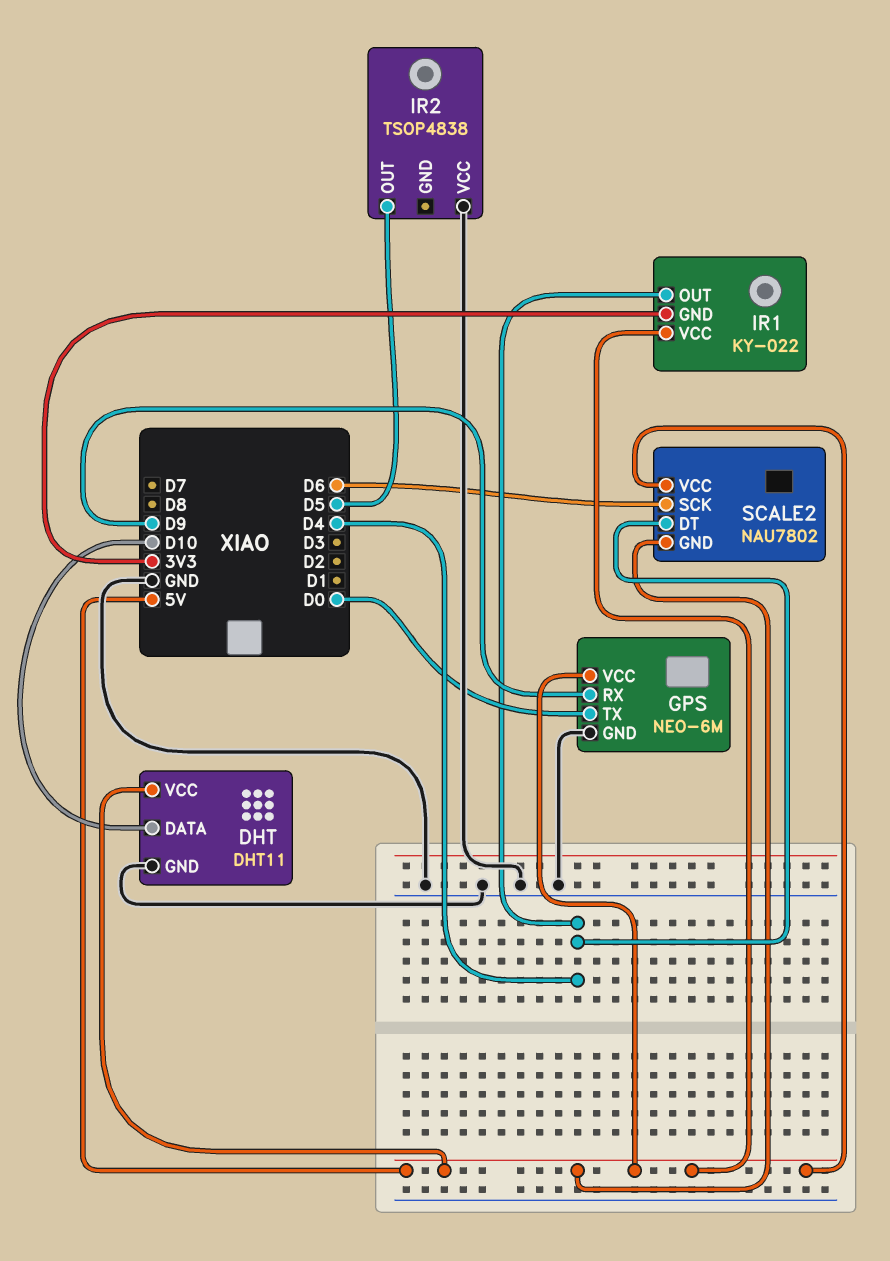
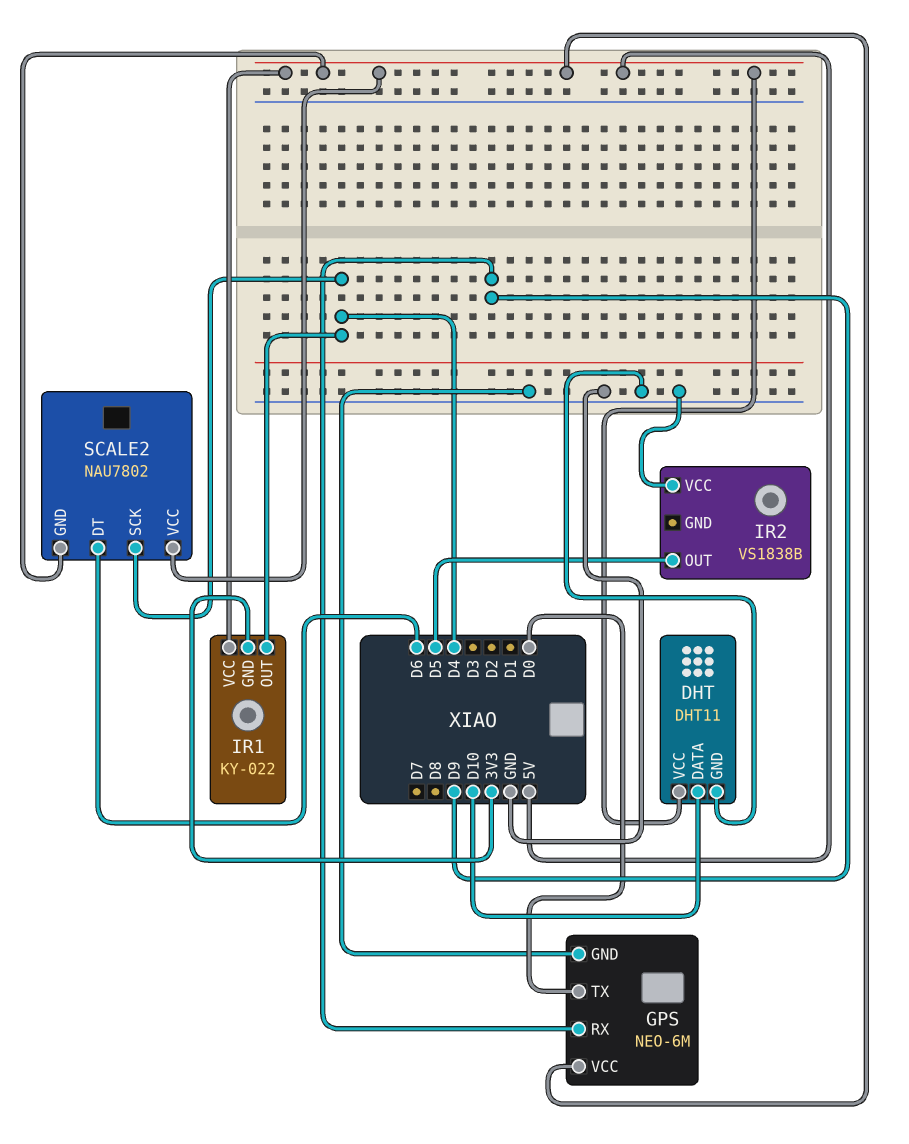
IR2: TSOP4838 -> VS1838B
SCALE2 pin DT: D4 -> D6
SCALE2 pin SCK: D6 -> D4

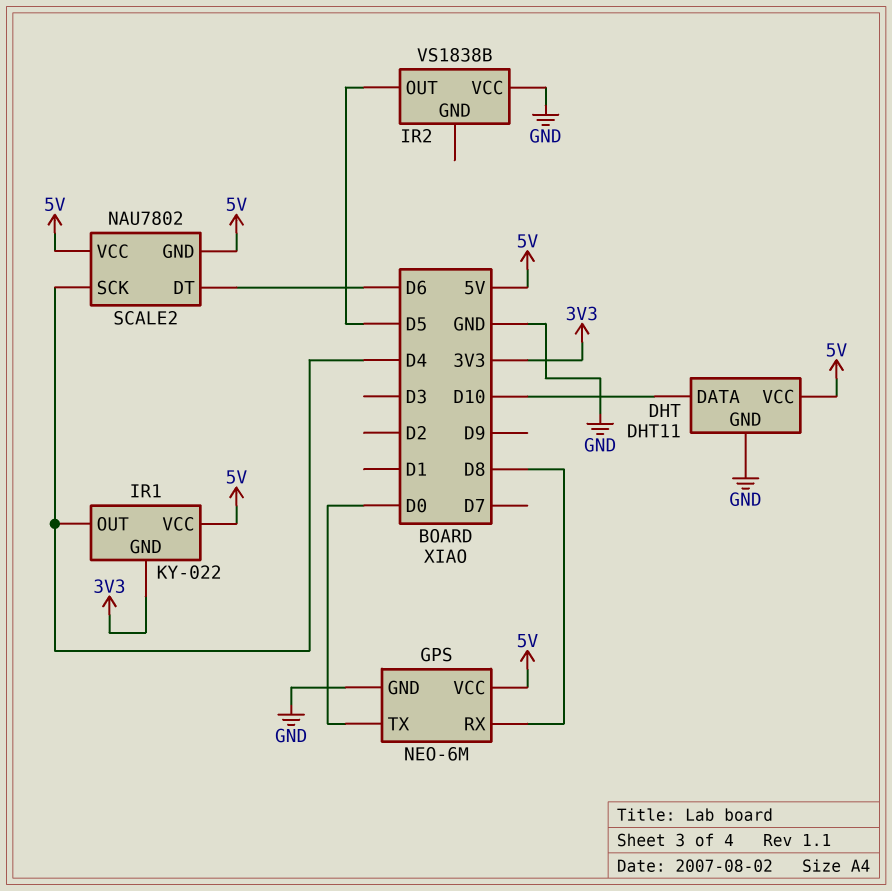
GPS pin RX: D9 -> D8

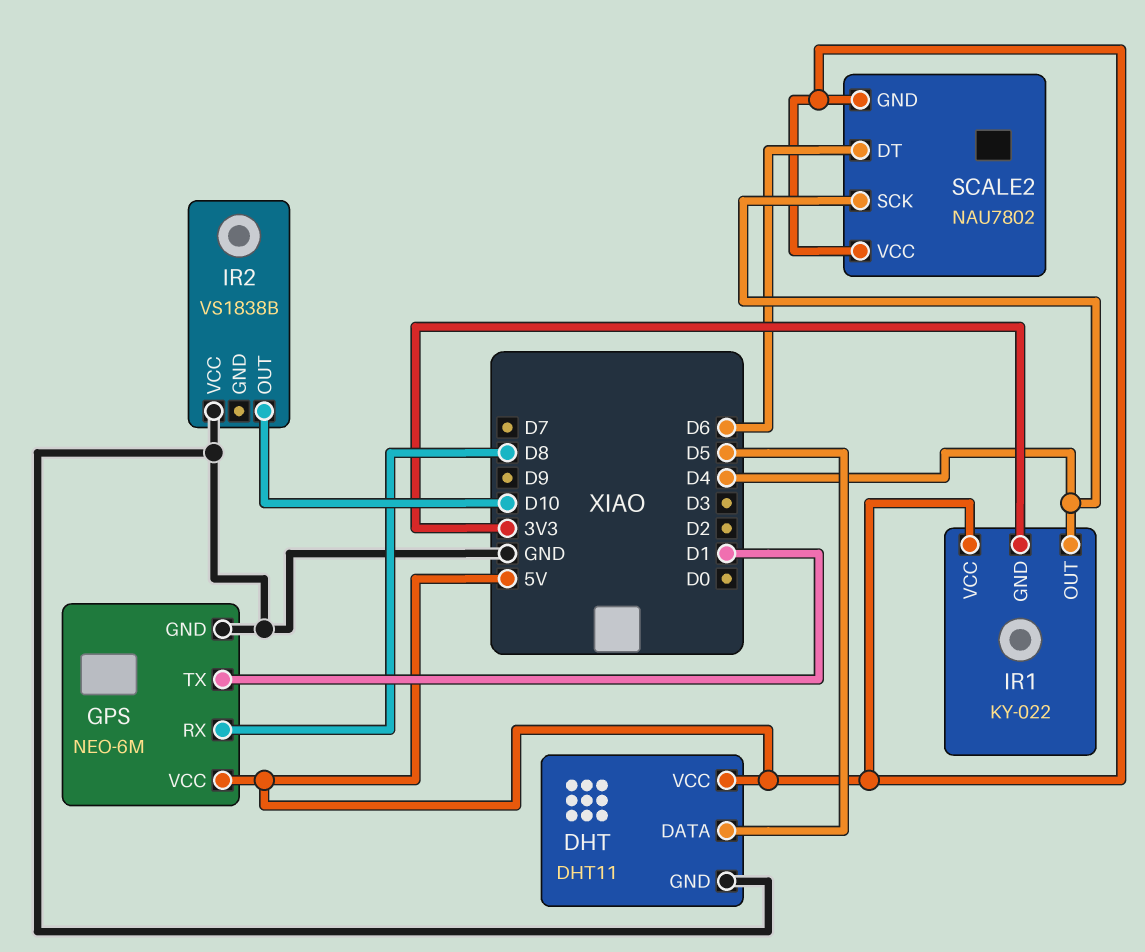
DHT pin DATA: D10 -> D5
GPS pin TX: D0 -> D1
IR2 pin OUT: D5 -> D10

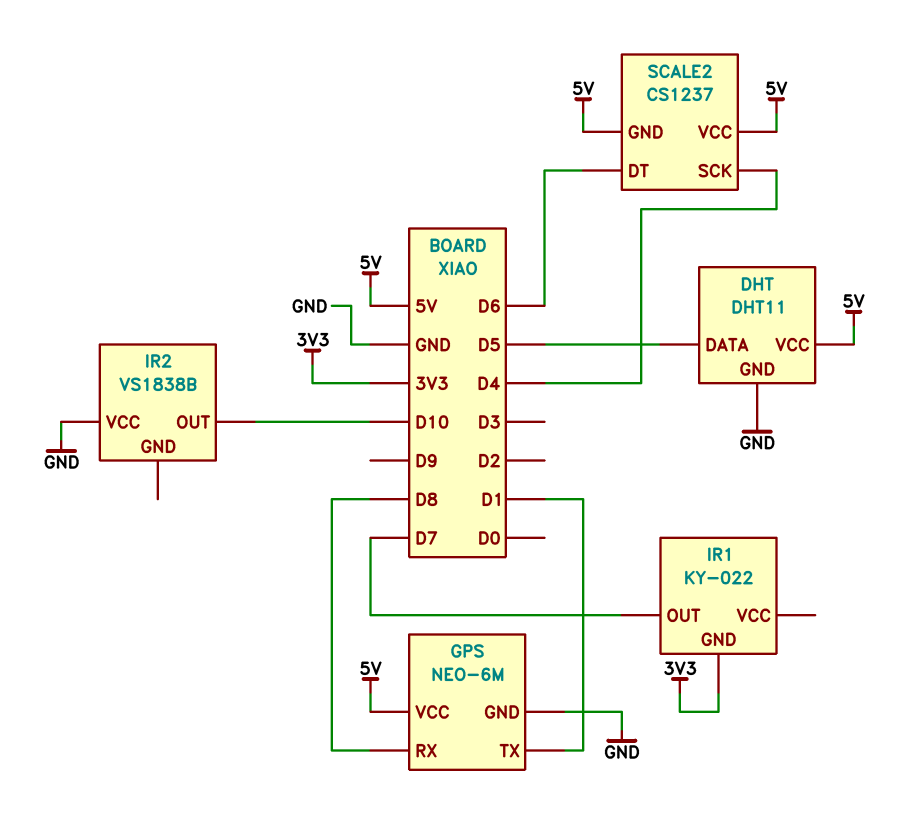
IR1 pin OUT: D4 -> D7
IR1 pin VCC: 5V -> none
SCALE2: NAU7802 -> CS1237

